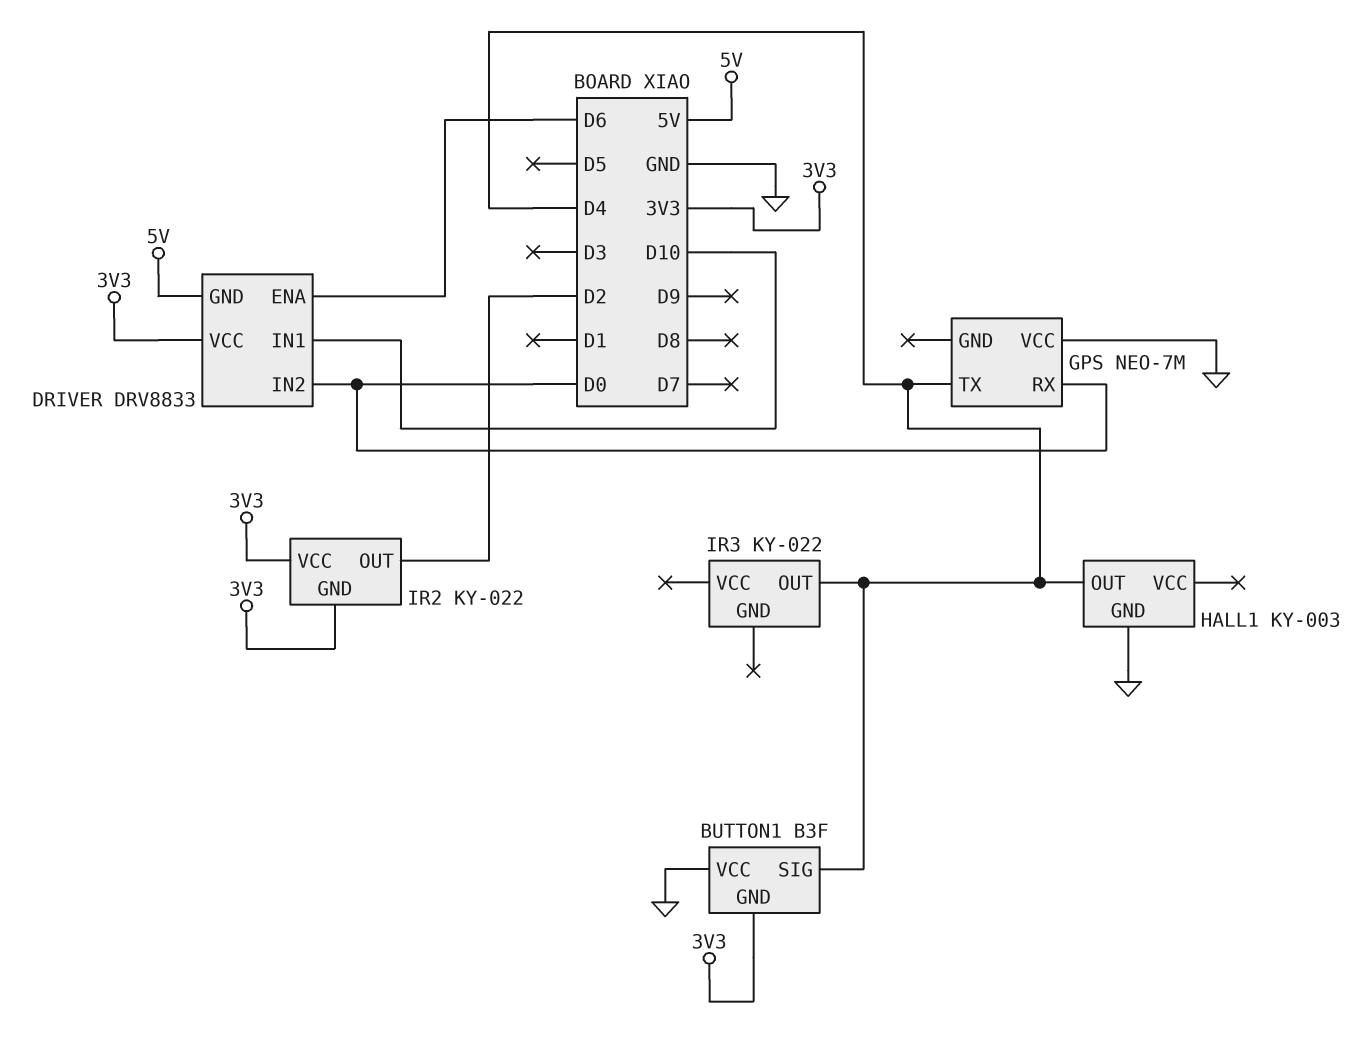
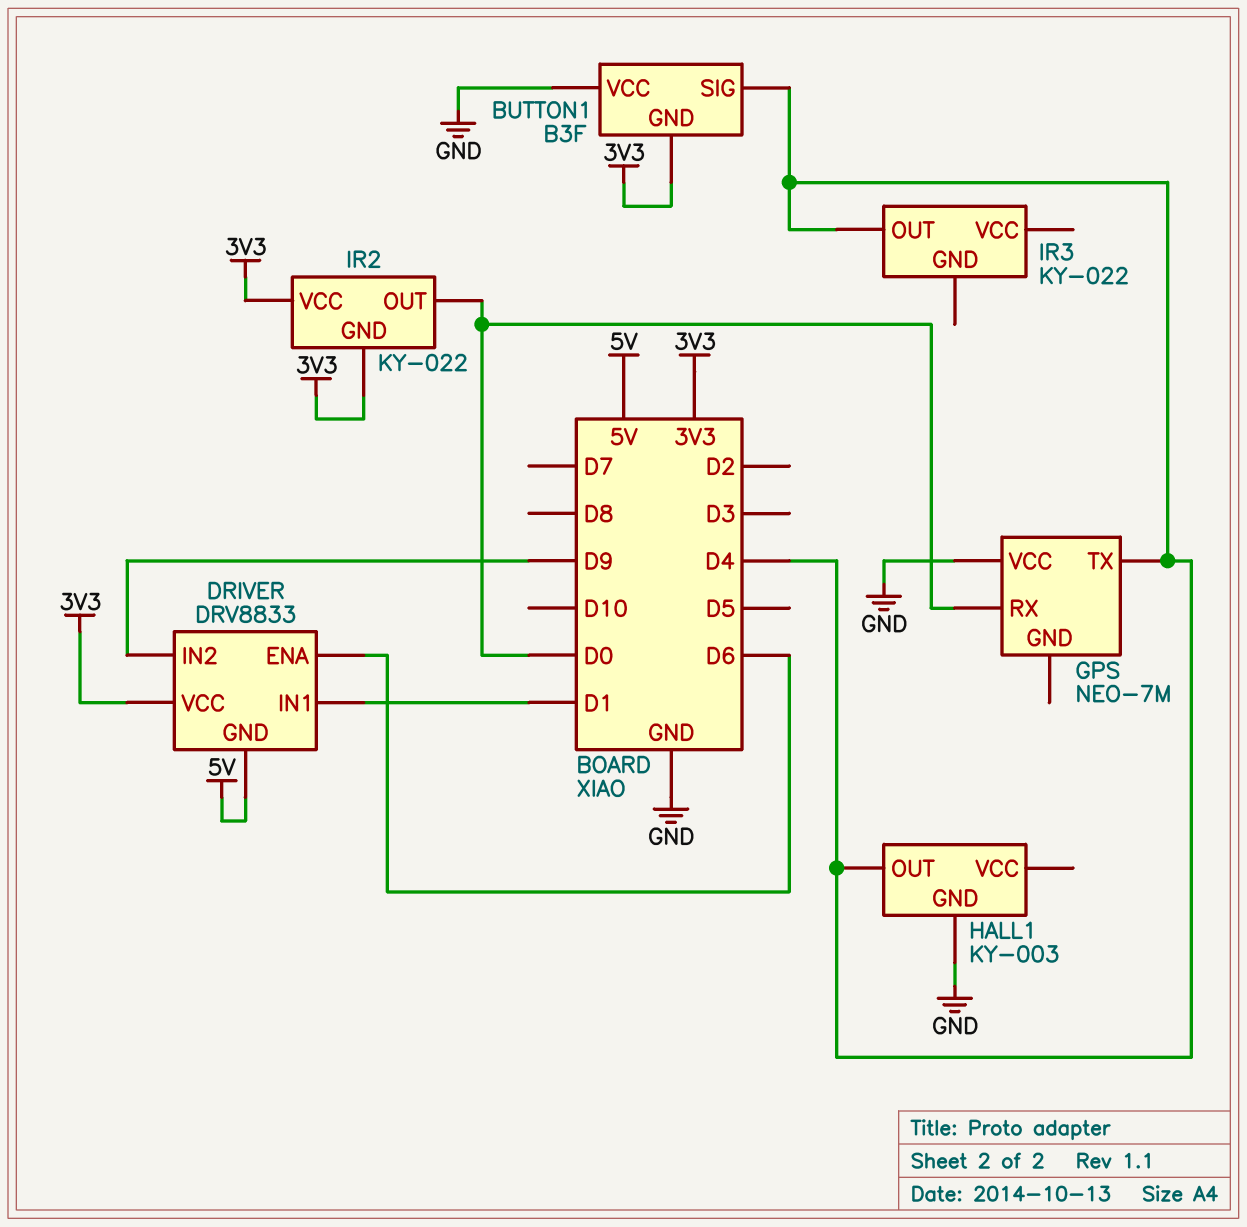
DRIVER pin IN1: D10 -> D1
DRIVER pin IN2: D0 -> D9
IR2 pin OUT: D2 -> D0

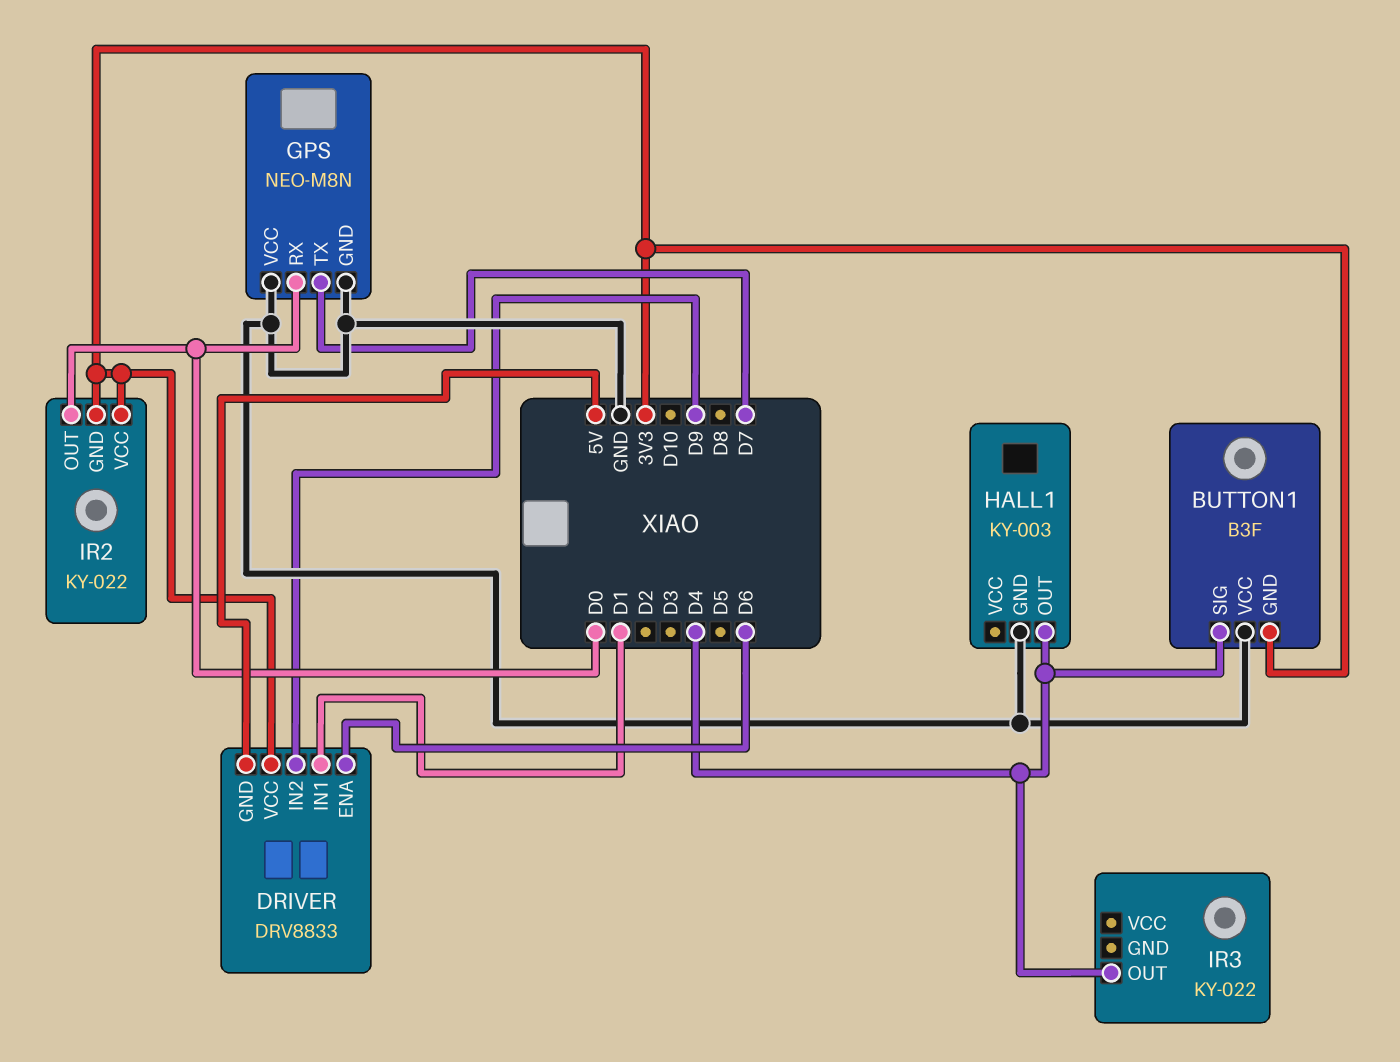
GPS: NEO-7M -> NEO-M8N
GPS pin GND: none -> GND
GPS pin TX: D4 -> D7

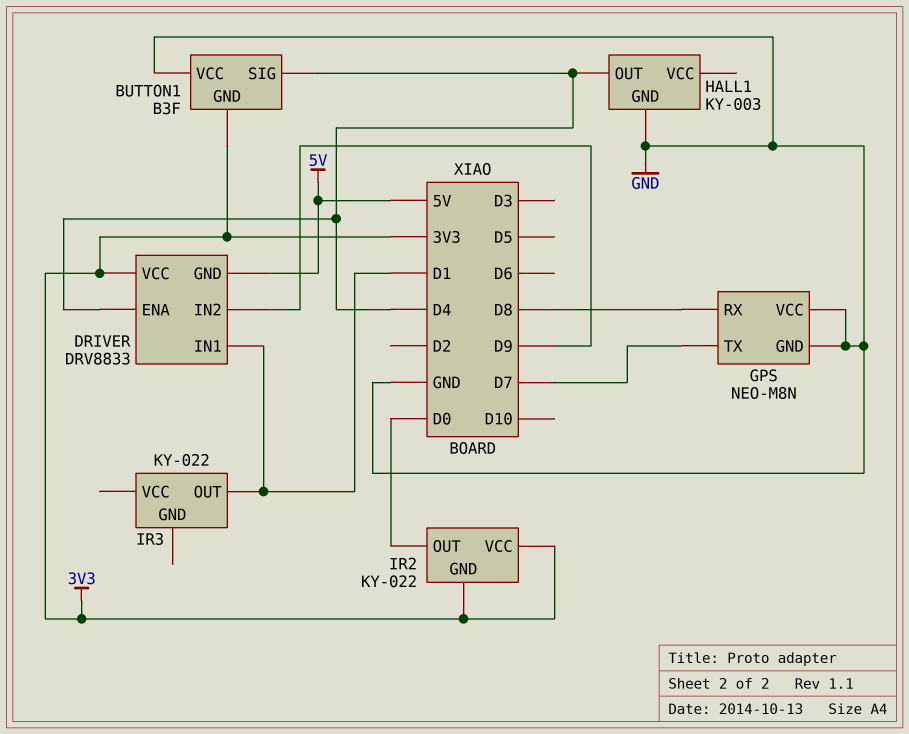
DRIVER pin ENA: D6 -> D4
GPS pin RX: D0 -> D8
IR3 pin OUT: D4 -> D1

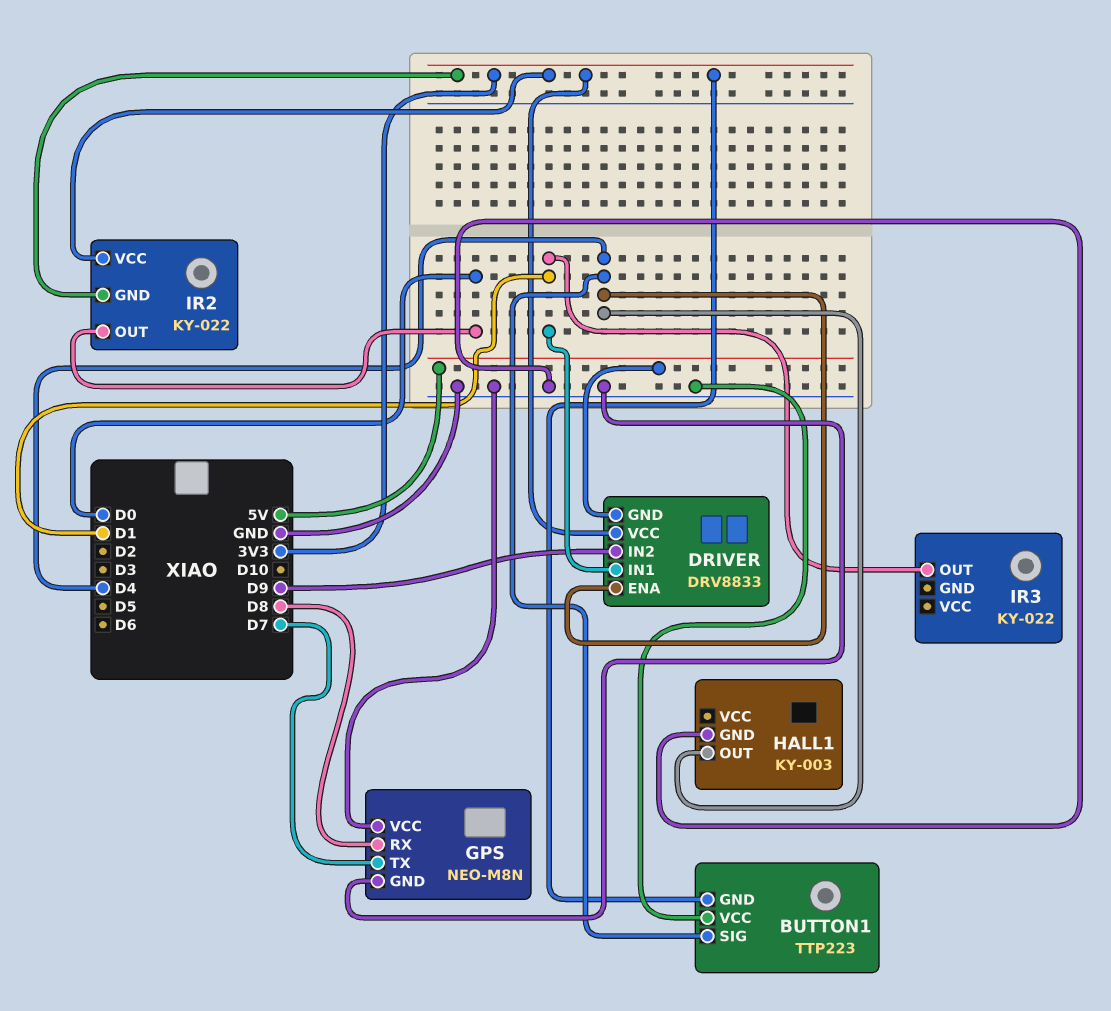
BUTTON1: B3F -> TTP223

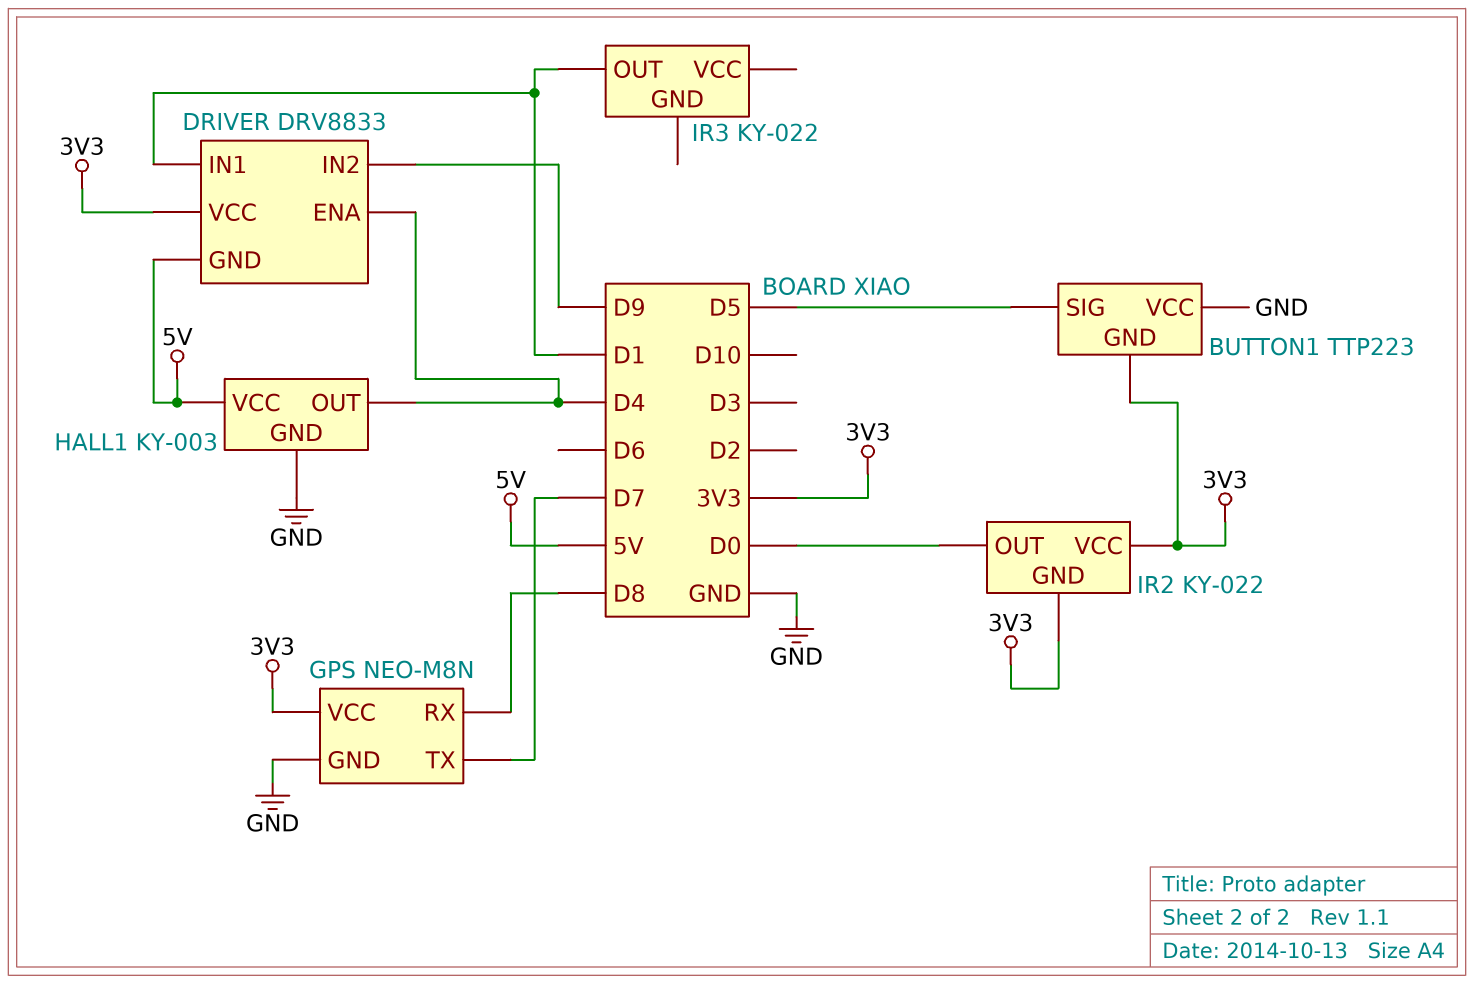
BUTTON1 pin SIG: D4 -> D5
GPS pin VCC: GND -> 3V3
HALL1 pin VCC: none -> 5V

